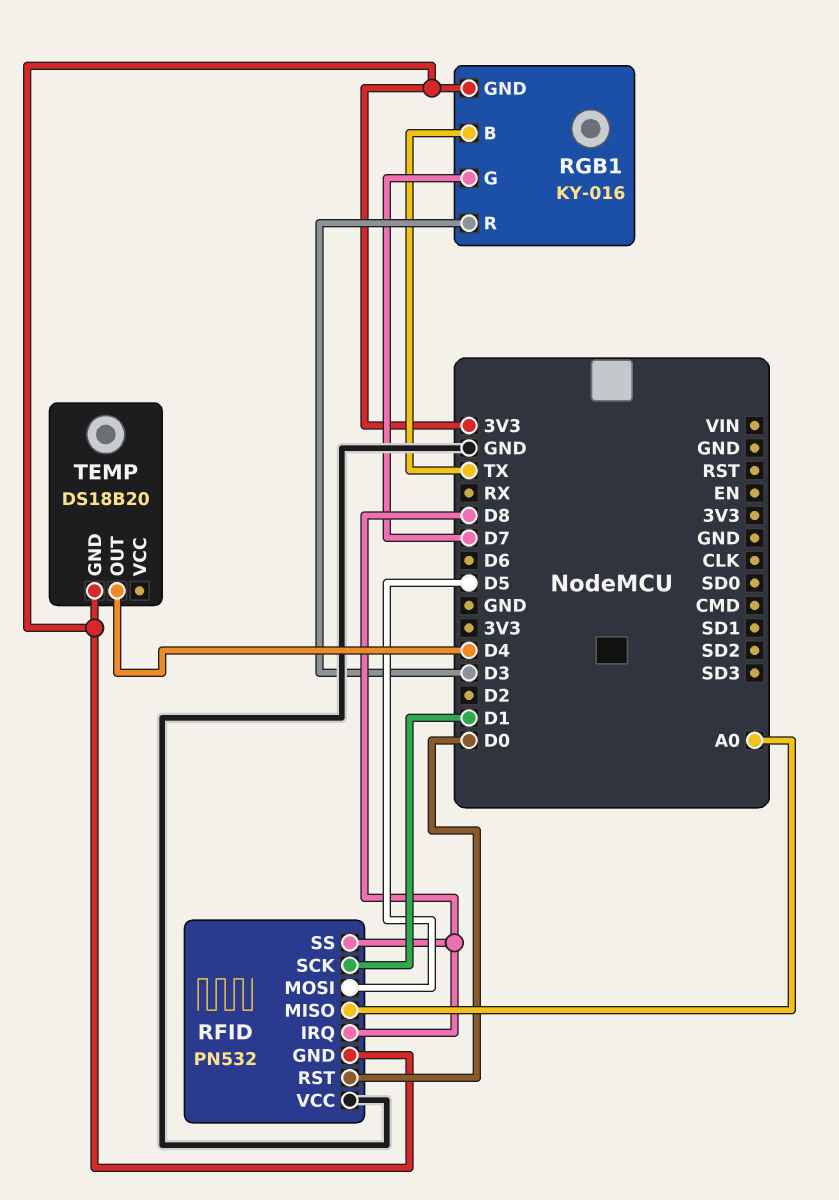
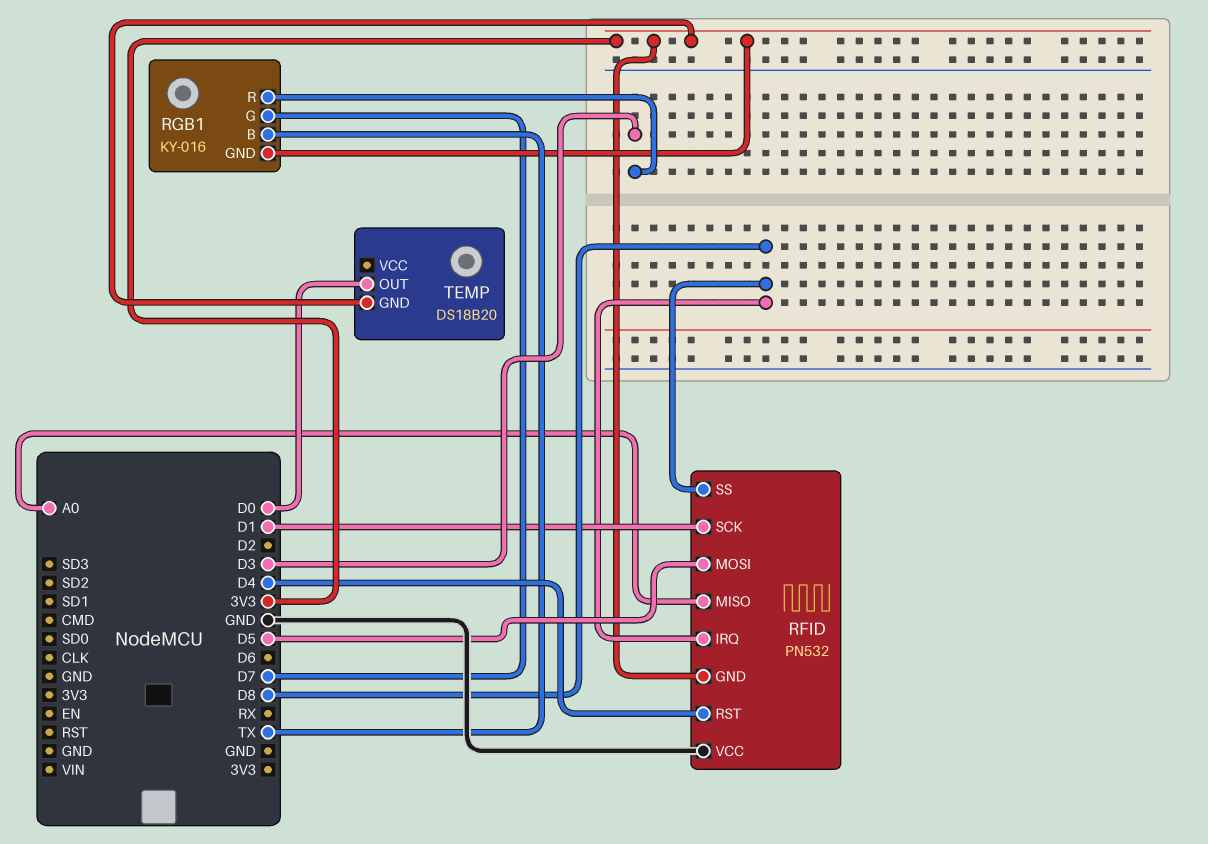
RFID pin RST: D0 -> D4
TEMP pin OUT: D4 -> D0

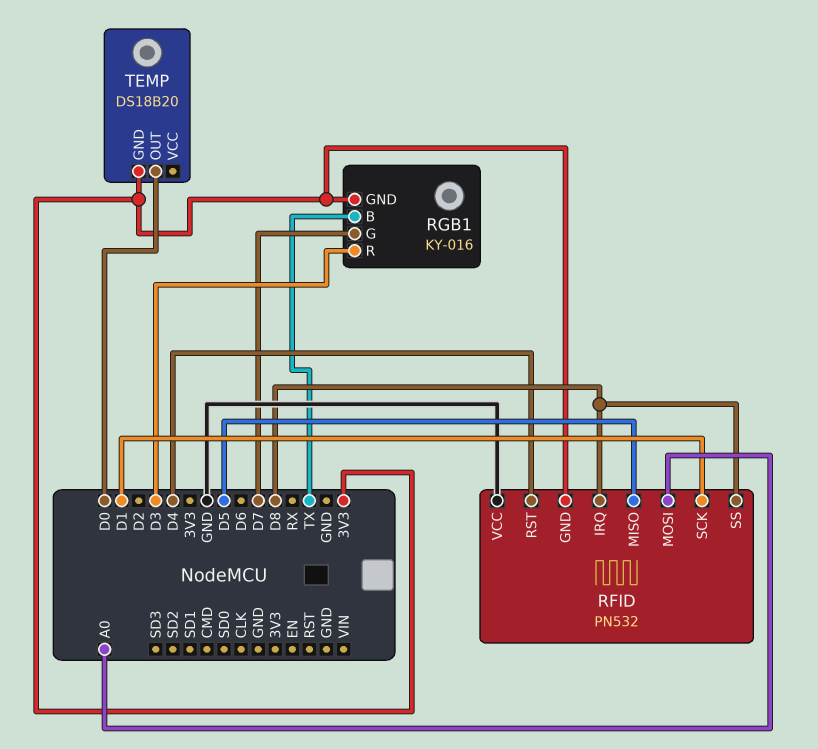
RFID pin MISO: A0 -> D5
RFID pin MOSI: D5 -> A0

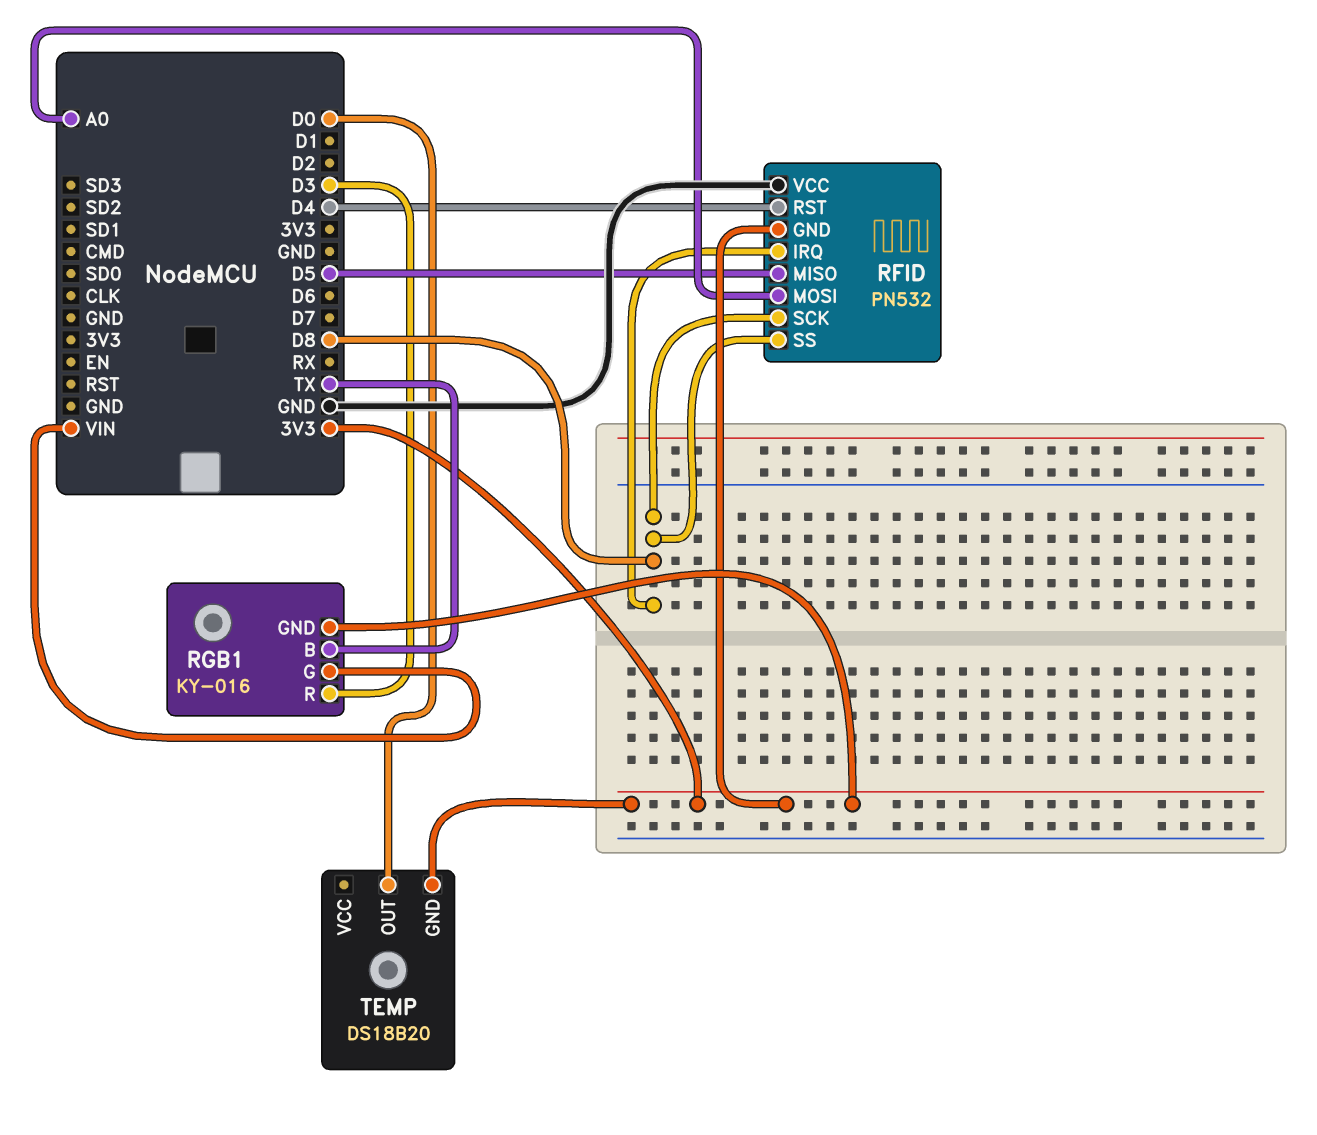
RFID pin SCK: D1 -> D8
RGB1 pin G: D7 -> VIN

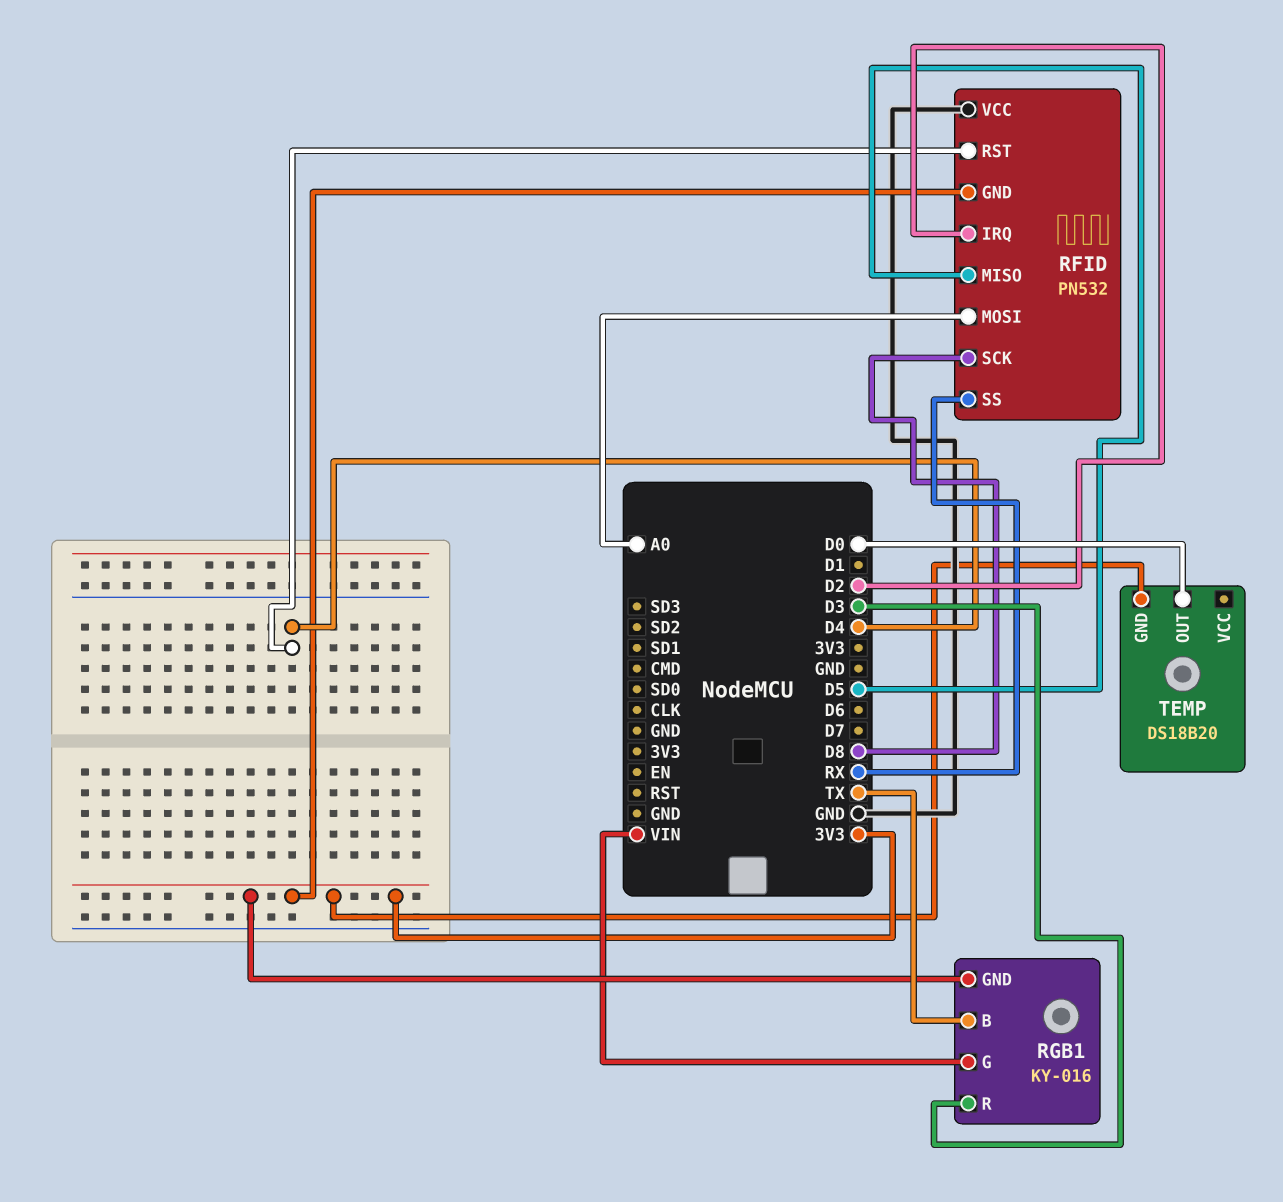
RFID pin IRQ: D8 -> D2
RFID pin SS: D8 -> RX

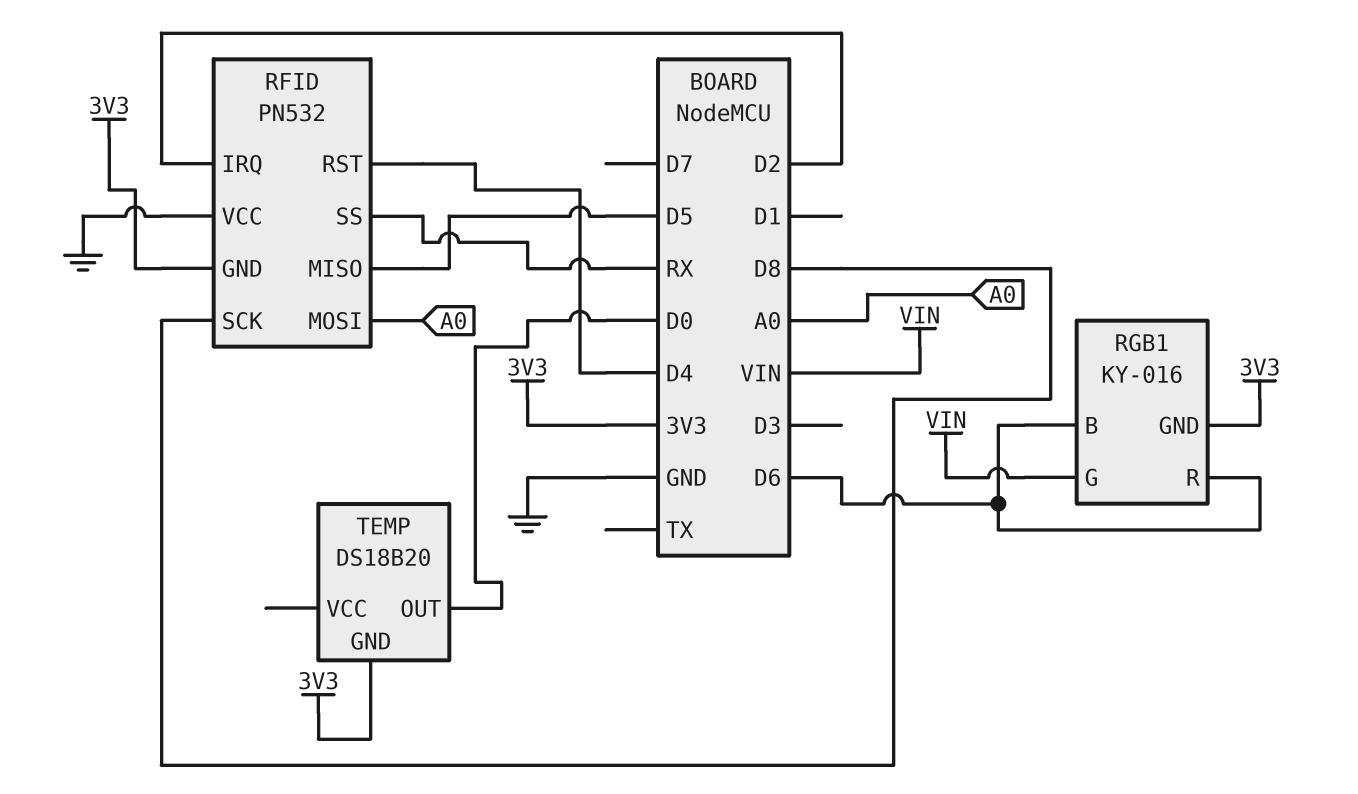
RGB1 pin B: TX -> D6
RGB1 pin R: D3 -> D6

